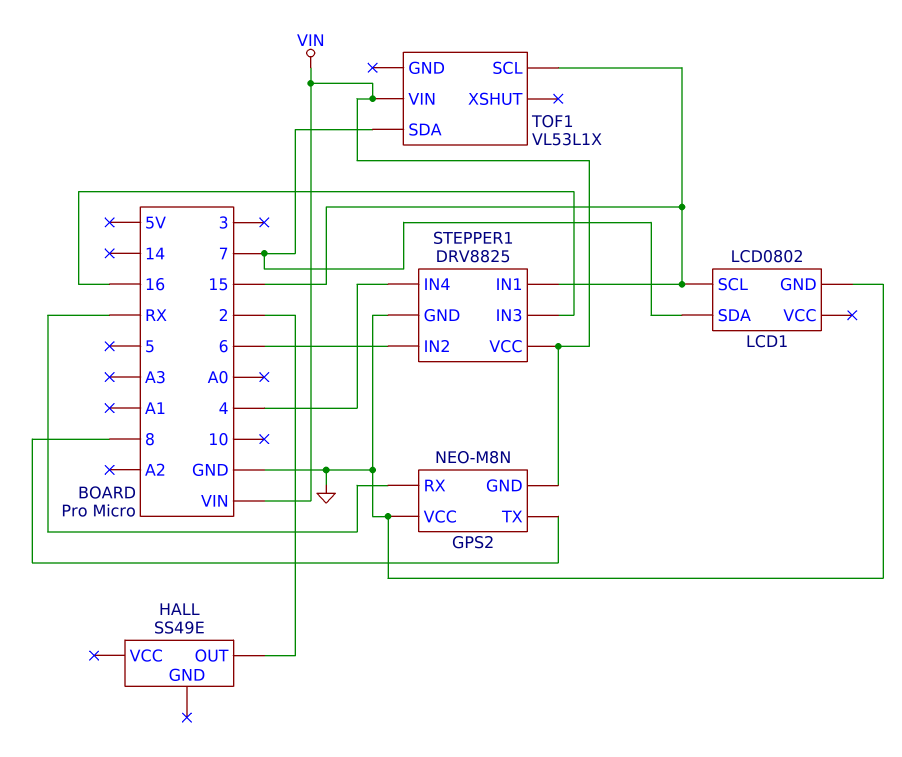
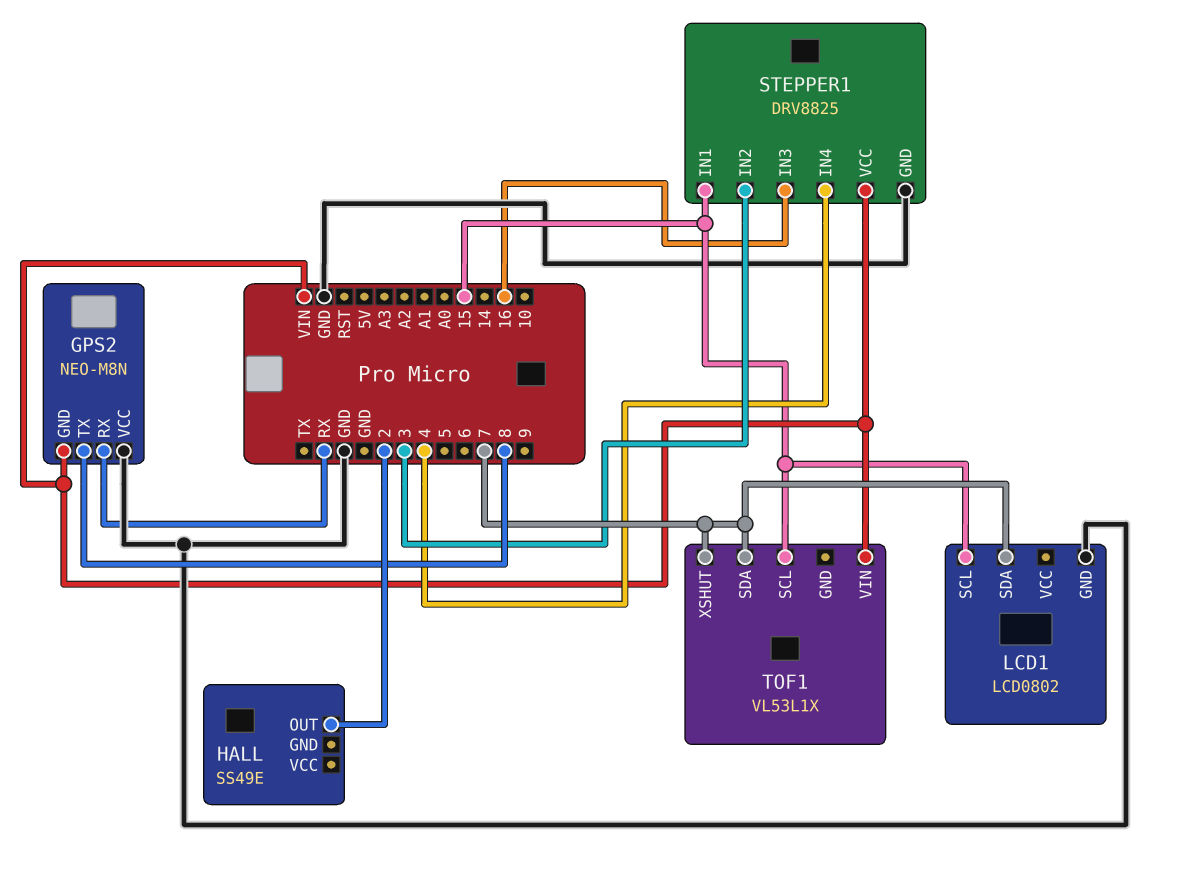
STEPPER1 pin IN2: 6 -> 3
TOF1 pin XSHUT: none -> 7

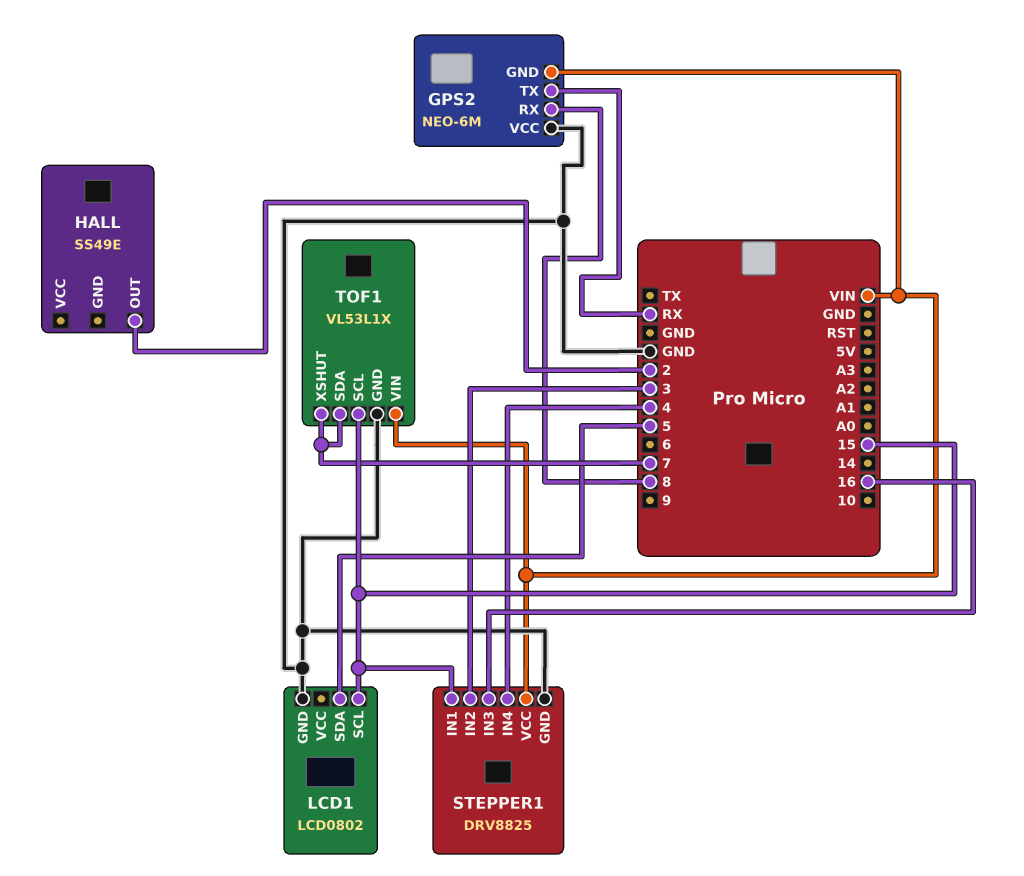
GPS2: NEO-M8N -> NEO-6M
GPS2 pin RX: RX -> 8
GPS2 pin TX: 8 -> RX
LCD1 pin SDA: 7 -> 5
TOF1 pin GND: none -> GND

